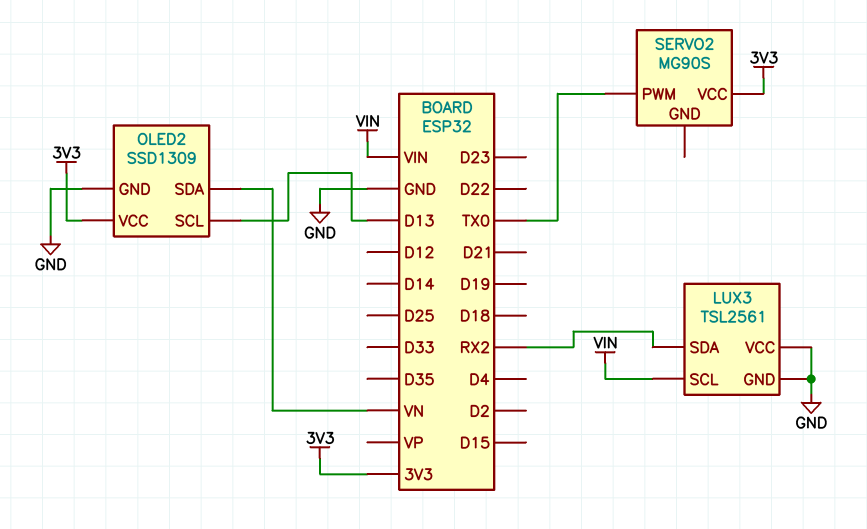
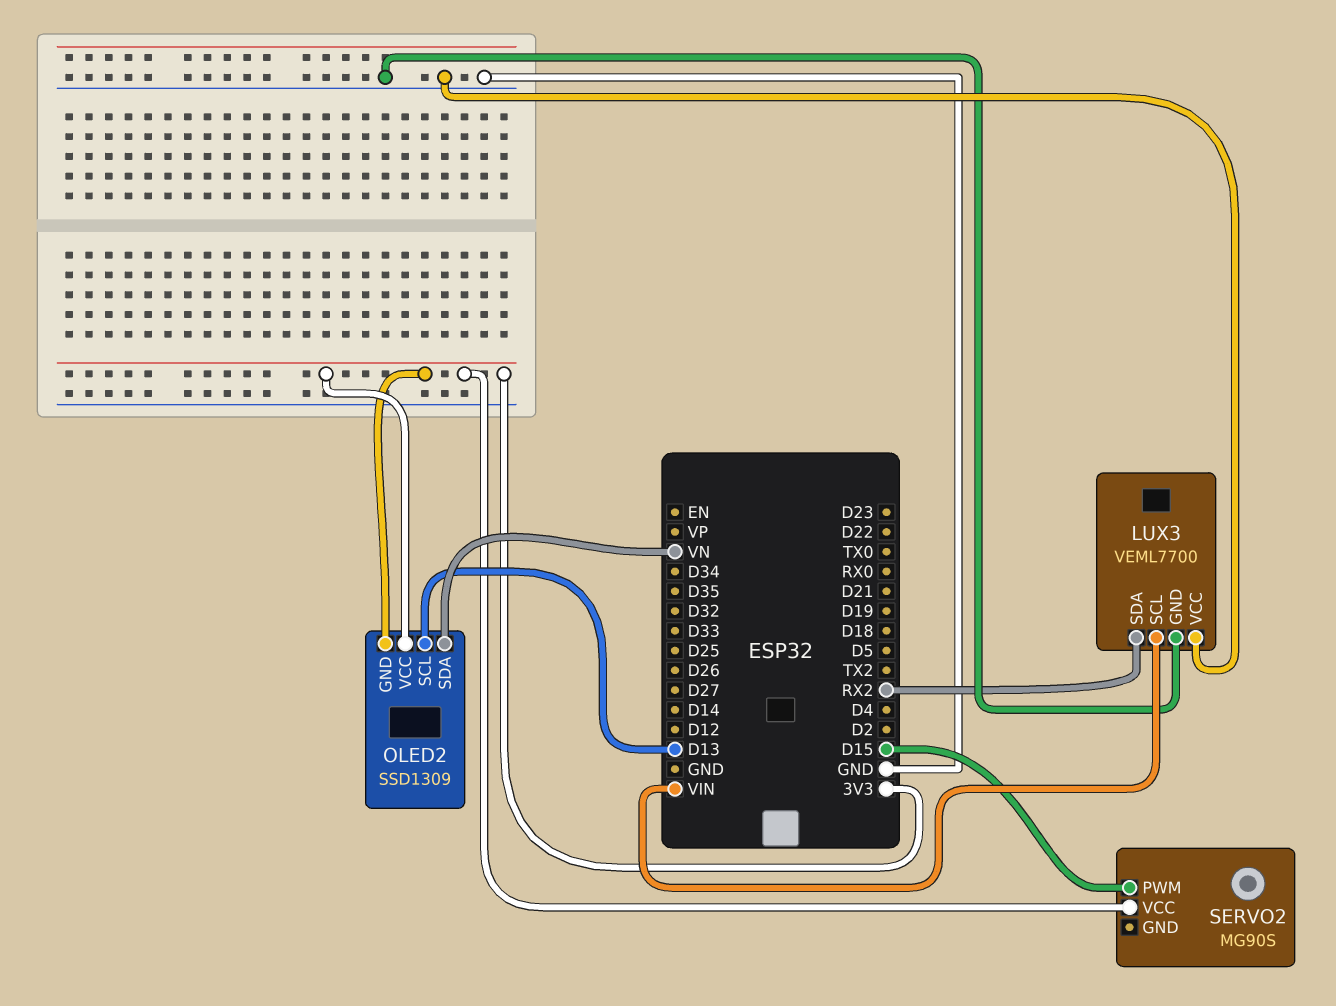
LUX3: TSL2561 -> VEML7700
OLED2 pin GND: GND -> 3V3
SERVO2 pin PWM: TX0 -> D15

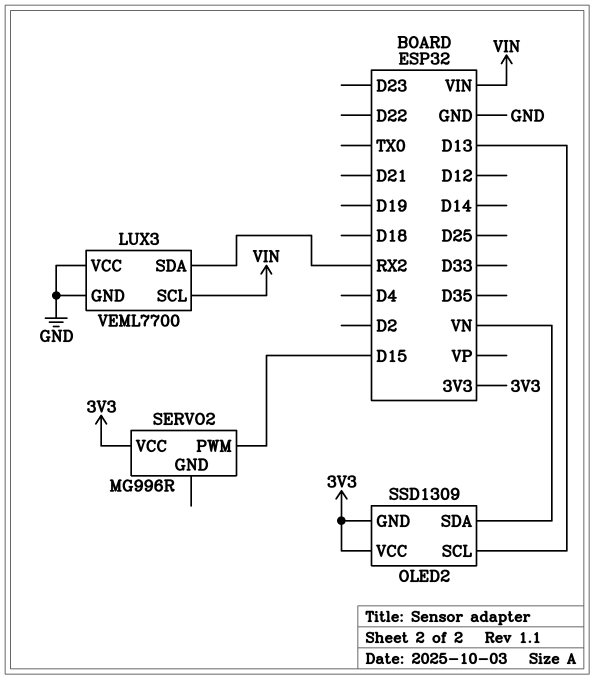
SERVO2: MG90S -> MG996R

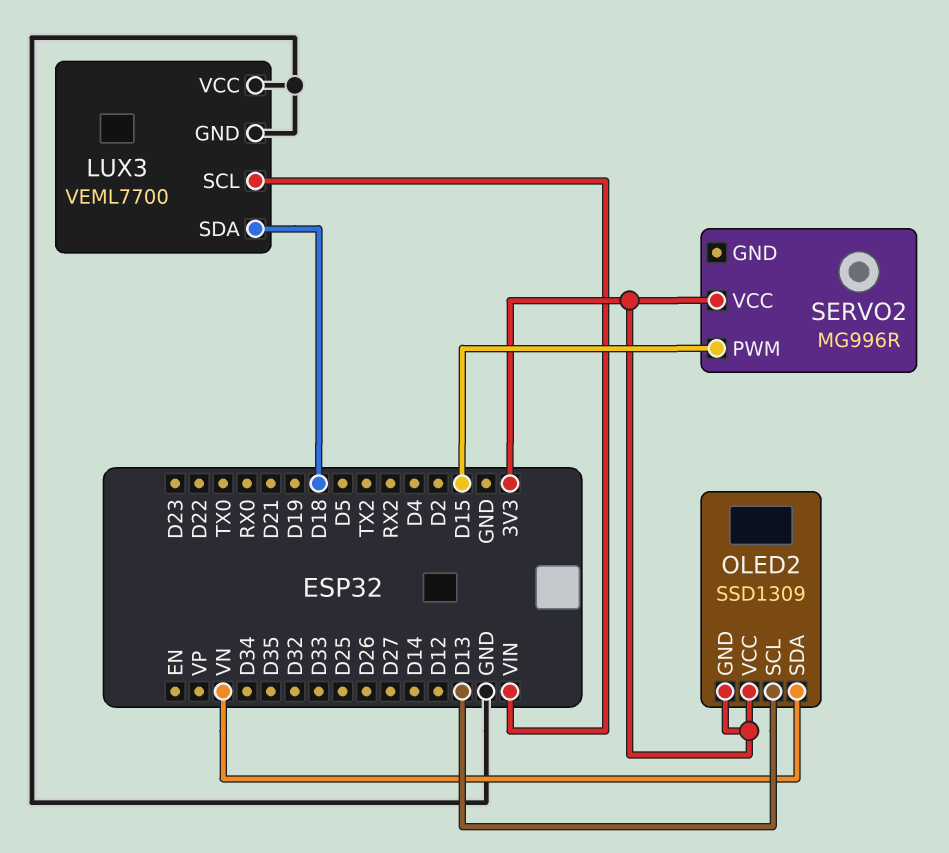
LUX3 pin SDA: RX2 -> D18

